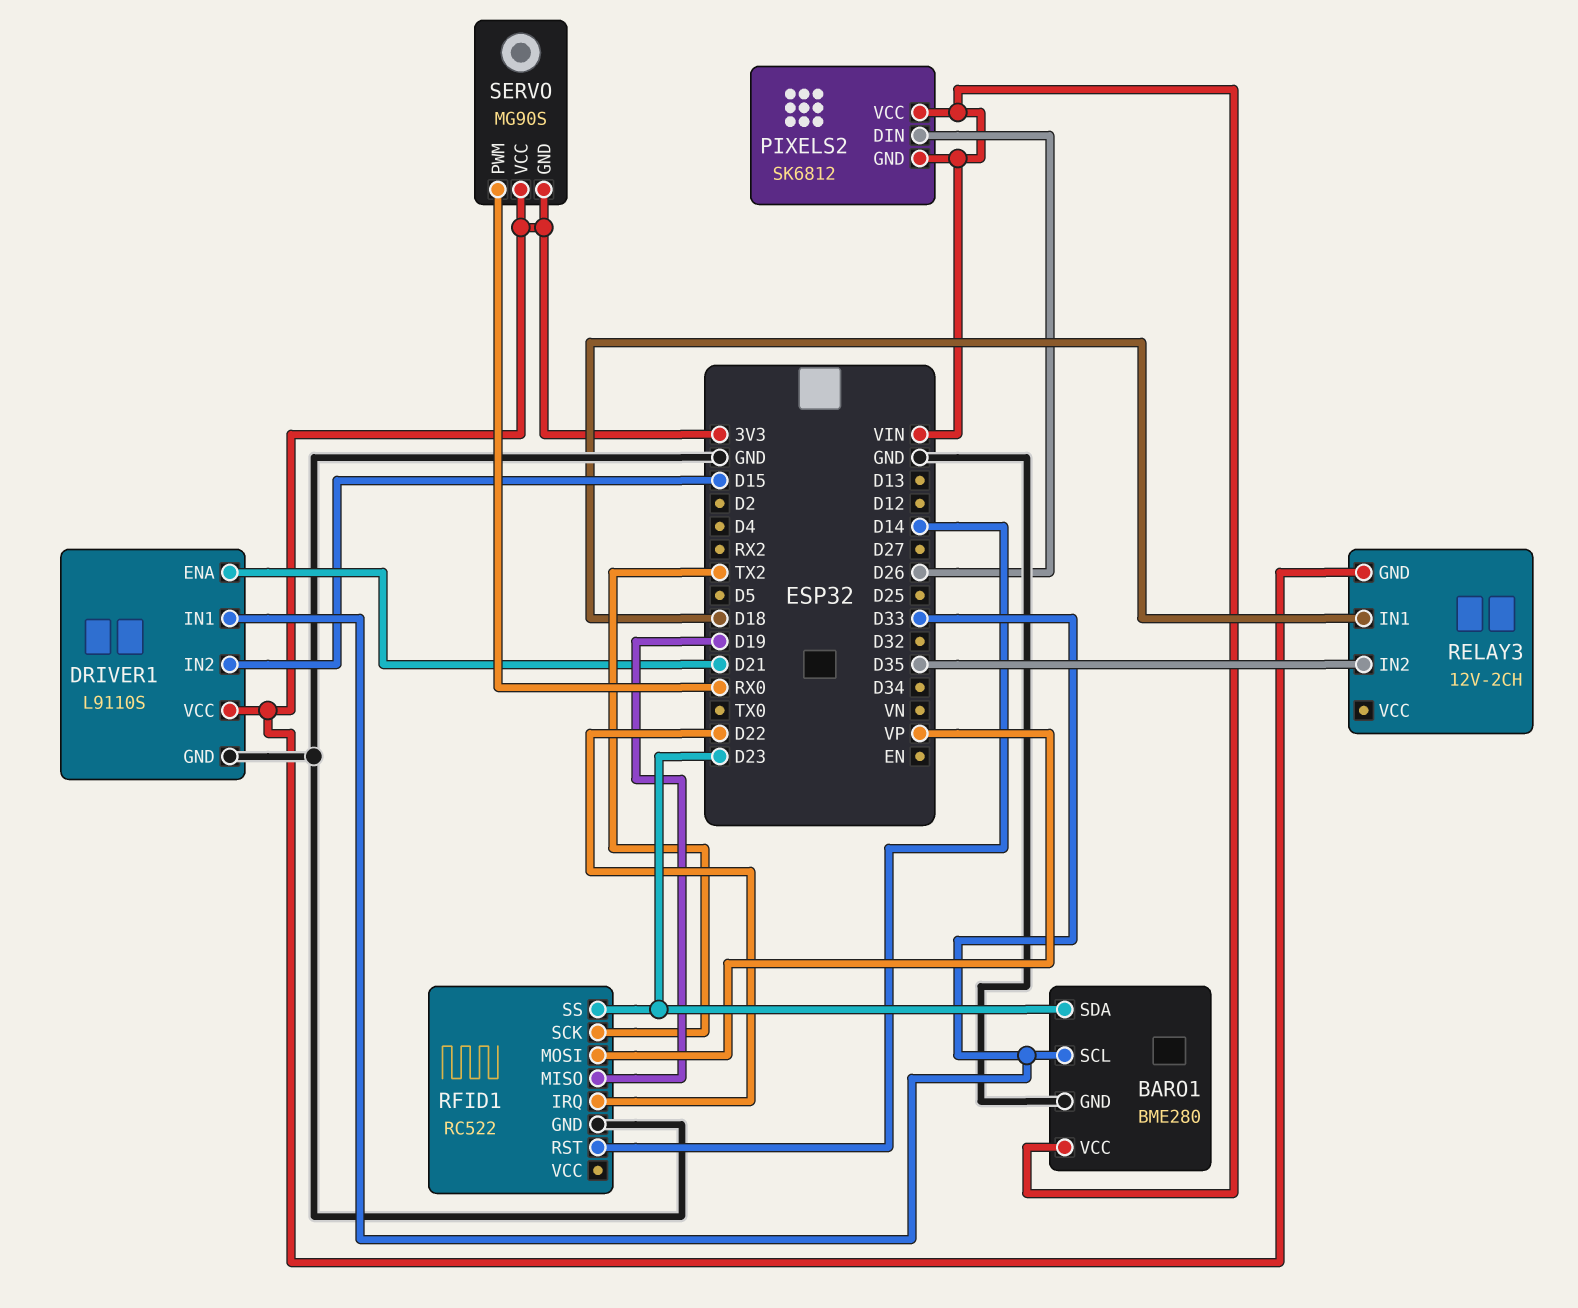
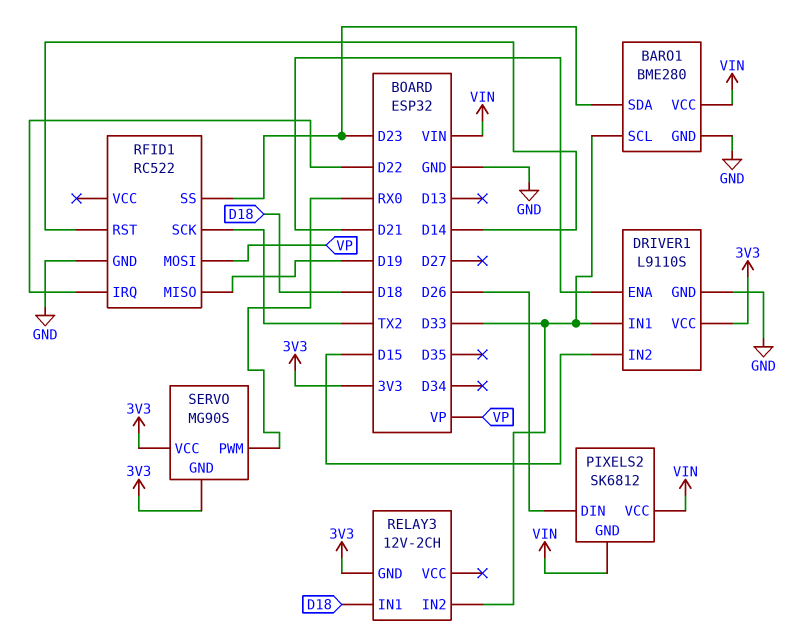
RELAY3 pin IN2: D35 -> D33

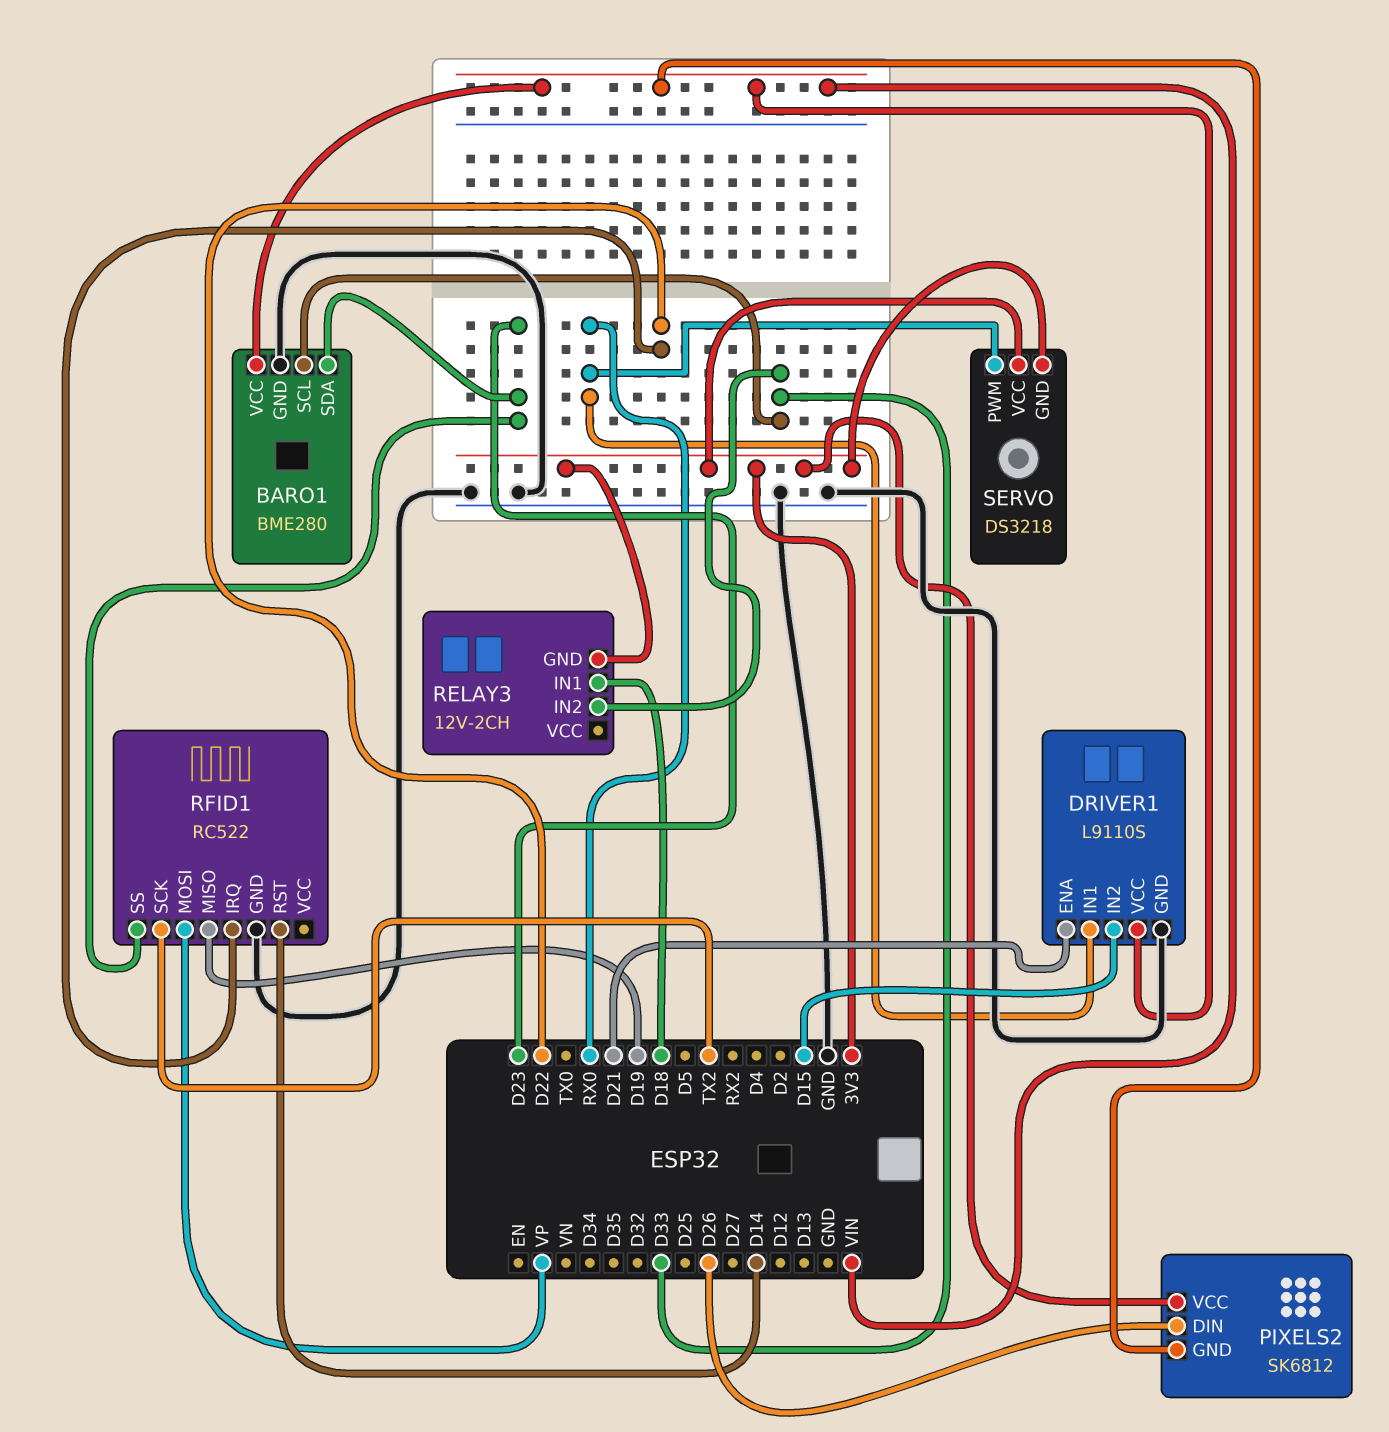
DRIVER1 pin IN1: D33 -> RX0
DRIVER1 pin VCC: 3V3 -> VIN
PIXELS2 pin VCC: VIN -> 3V3
SERVO: MG90S -> DS3218

